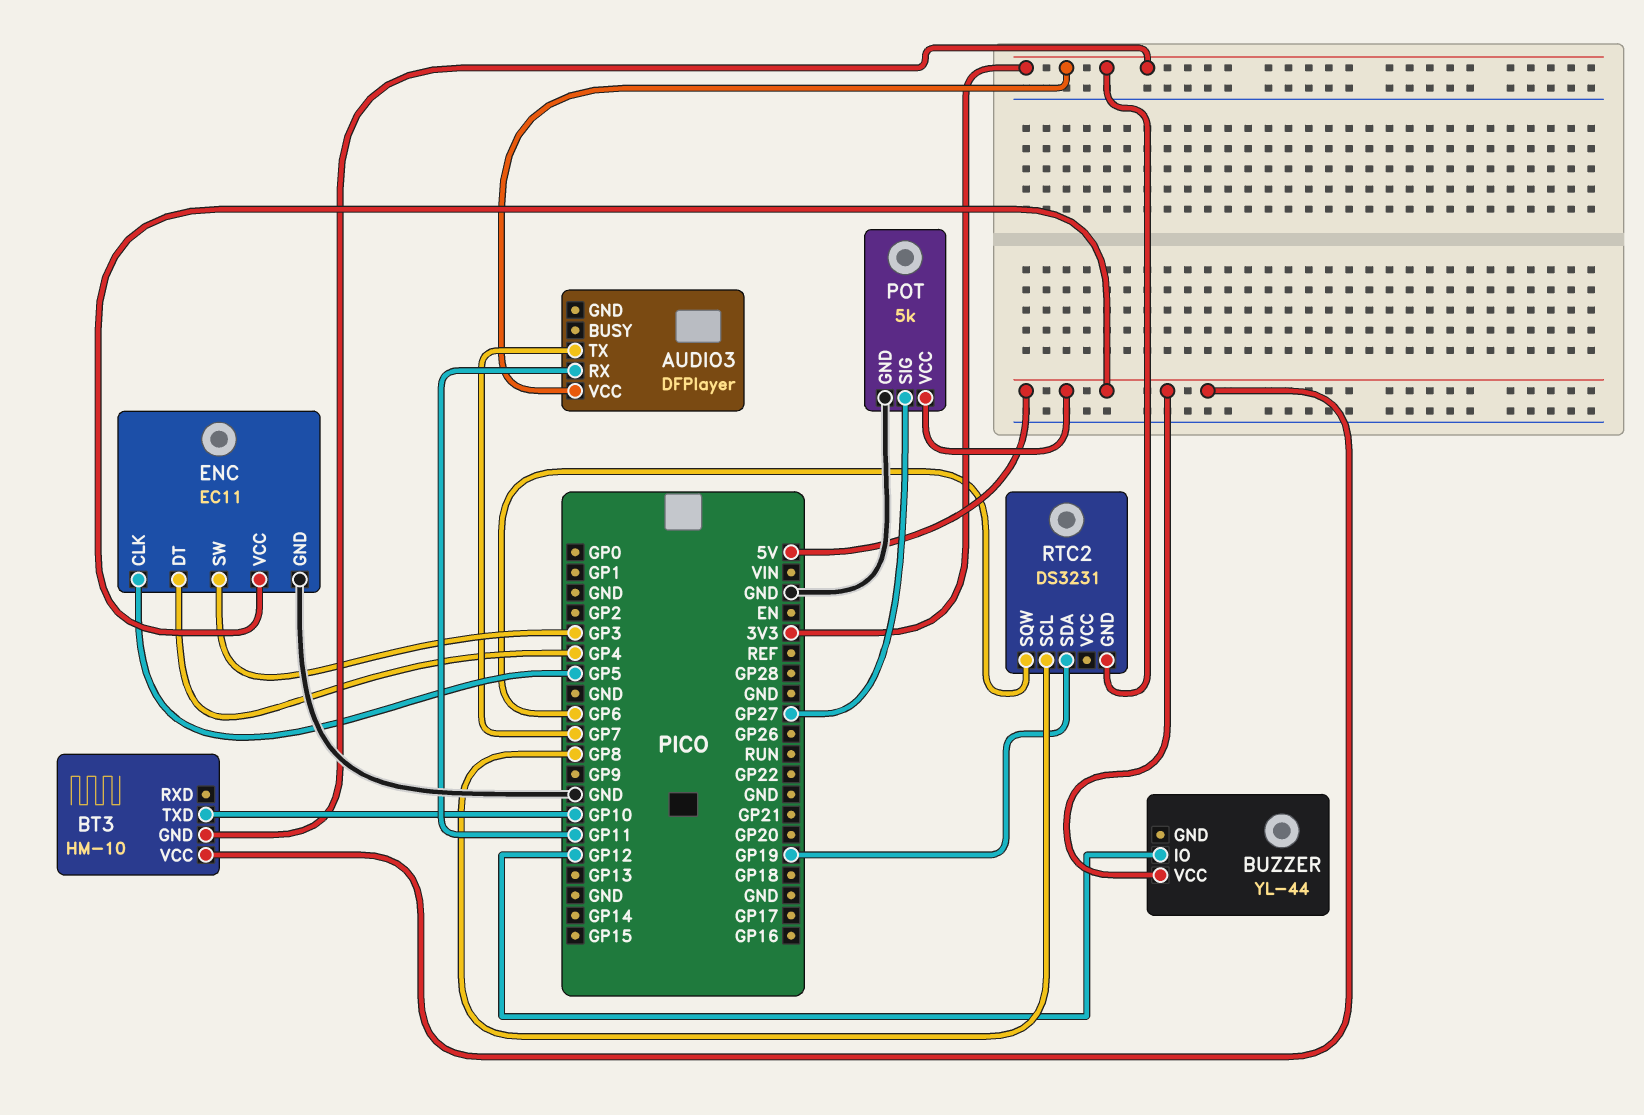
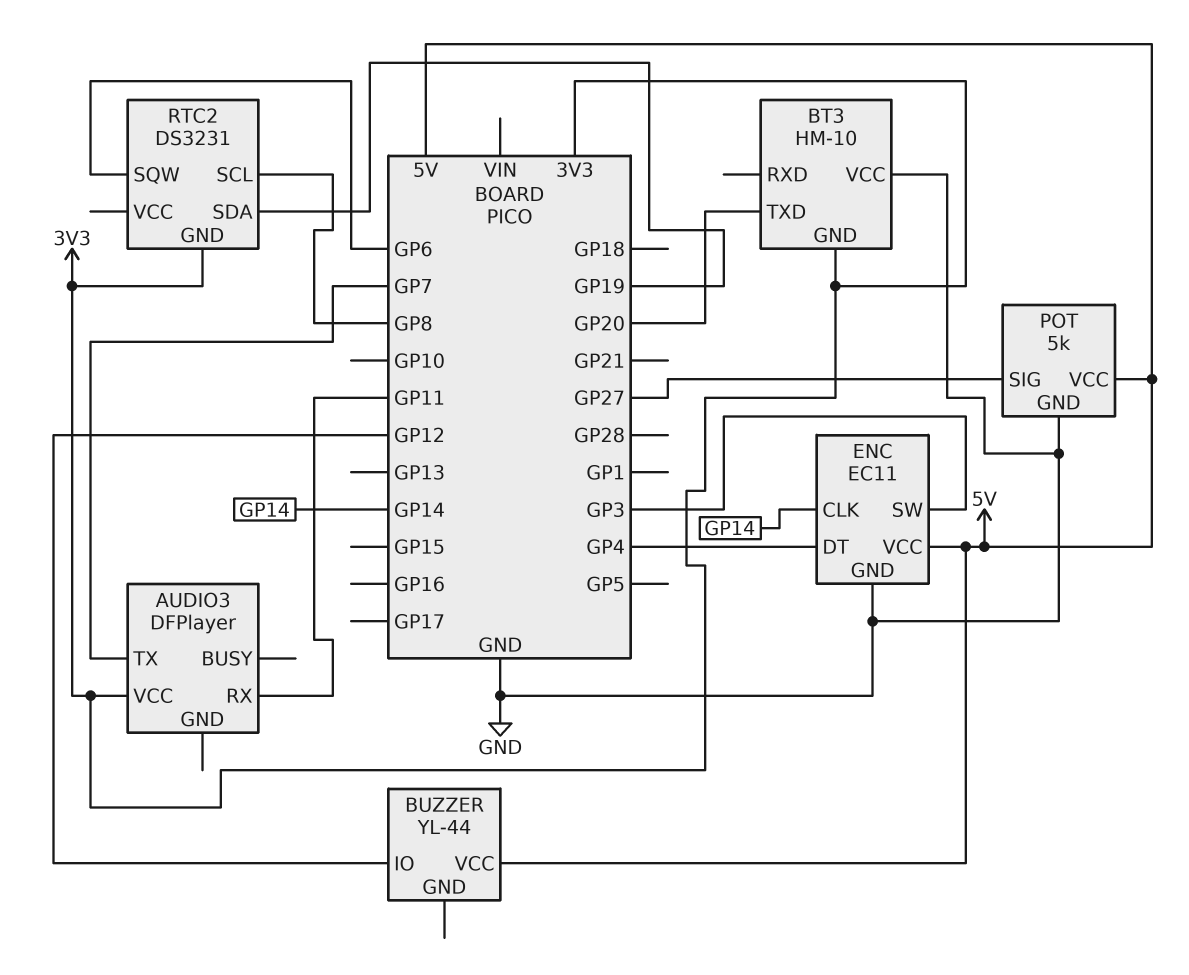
BT3 pin TXD: GP10 -> GP20
BT3 pin VCC: 5V -> GND
ENC pin CLK: GP5 -> GP14

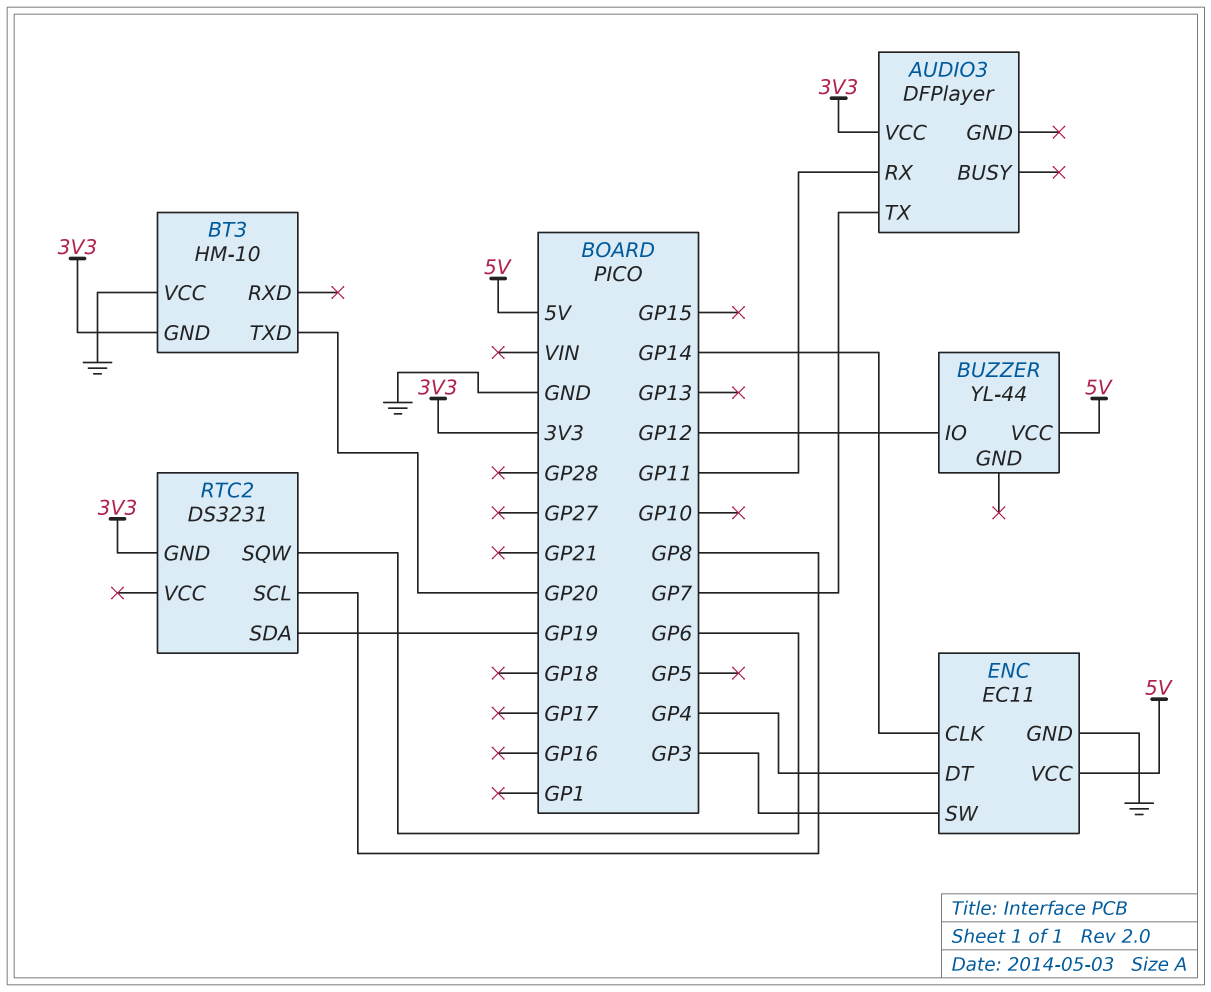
POT: 5k -> none
POT pin GND: GND -> none
POT pin SIG: GP27 -> none
POT pin VCC: 5V -> none

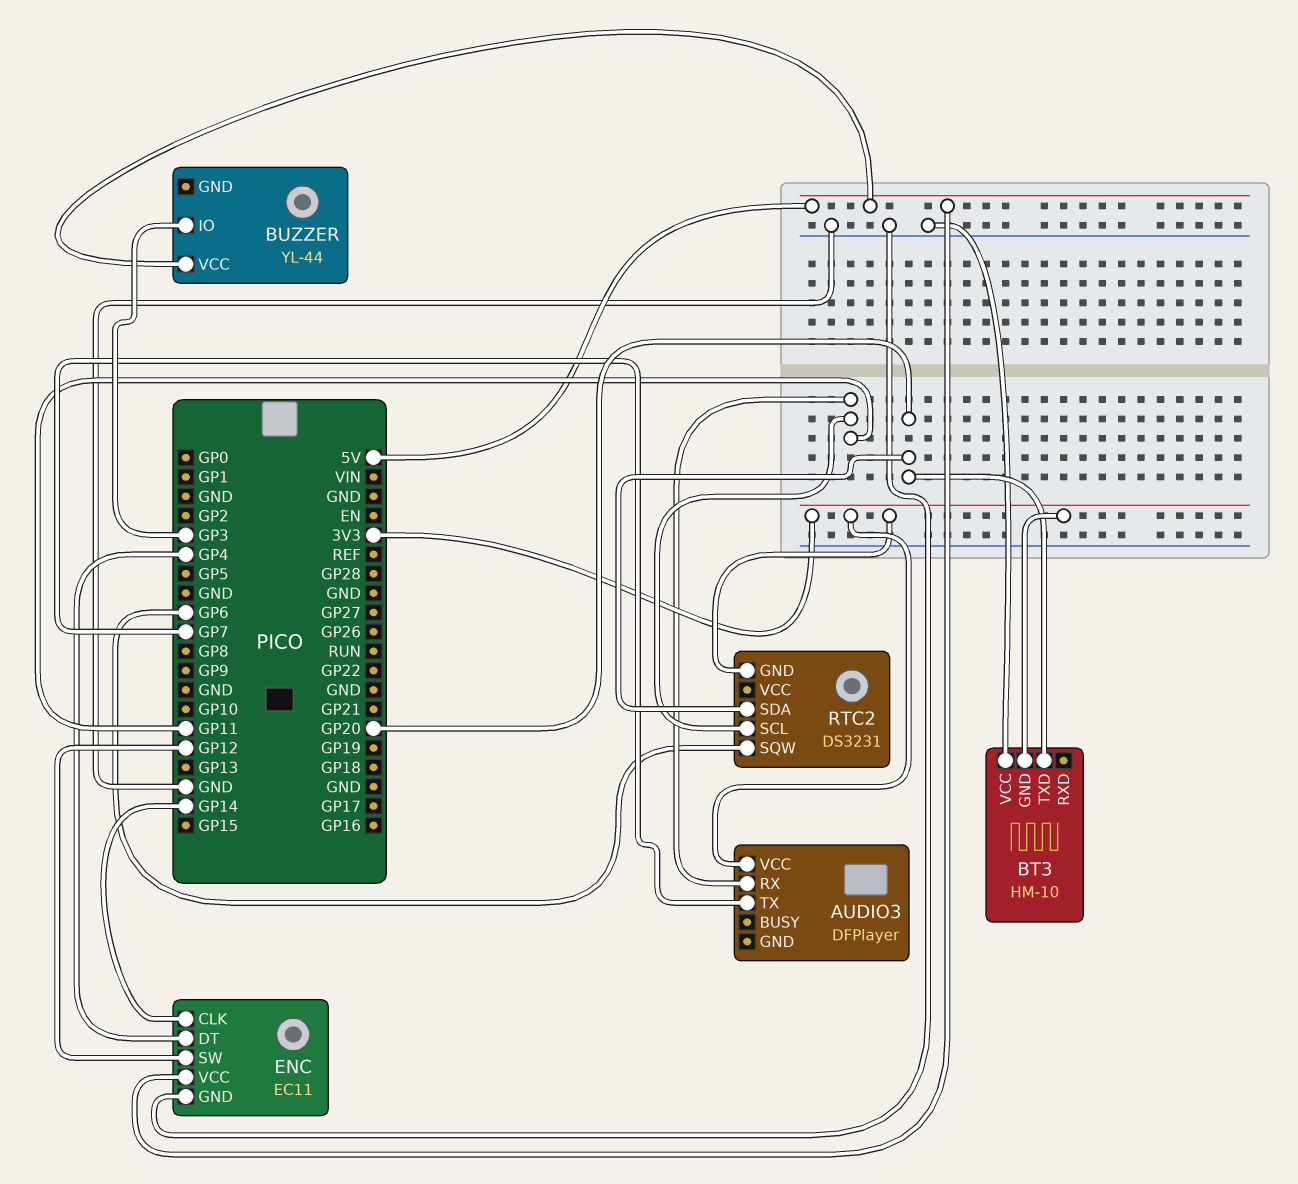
BUZZER pin IO: GP12 -> GP3
ENC pin SW: GP3 -> GP12
RTC2 pin SCL: GP8 -> GP11
RTC2 pin SDA: GP19 -> GP20

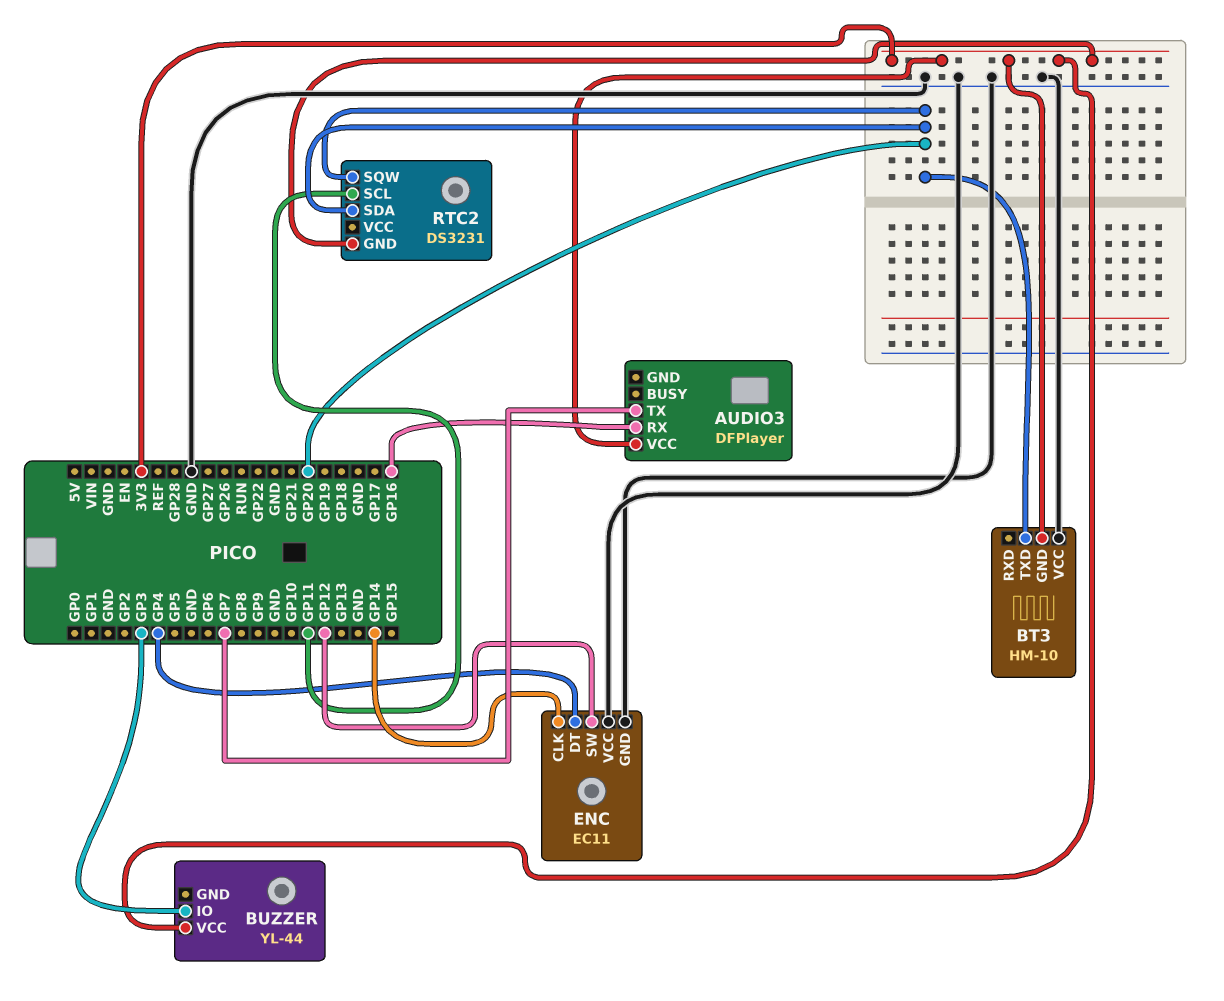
AUDIO3 pin RX: GP11 -> GP16
BUZZER pin VCC: 5V -> 3V3
ENC pin VCC: 5V -> GND
RTC2 pin SQW: GP6 -> GP20

